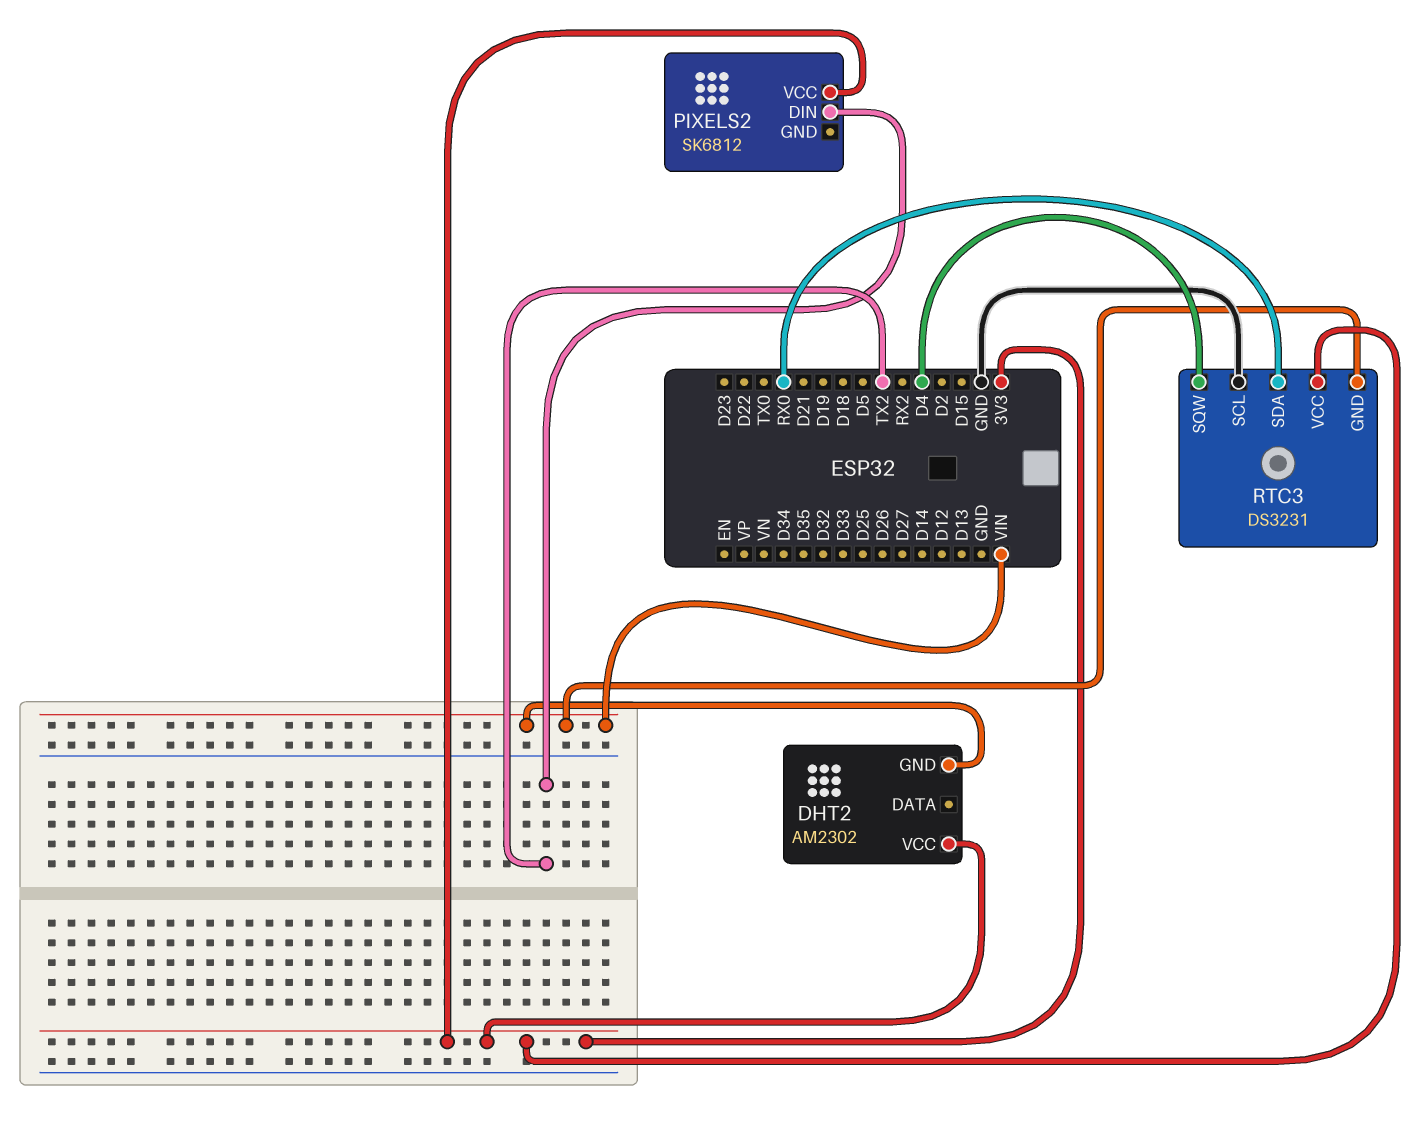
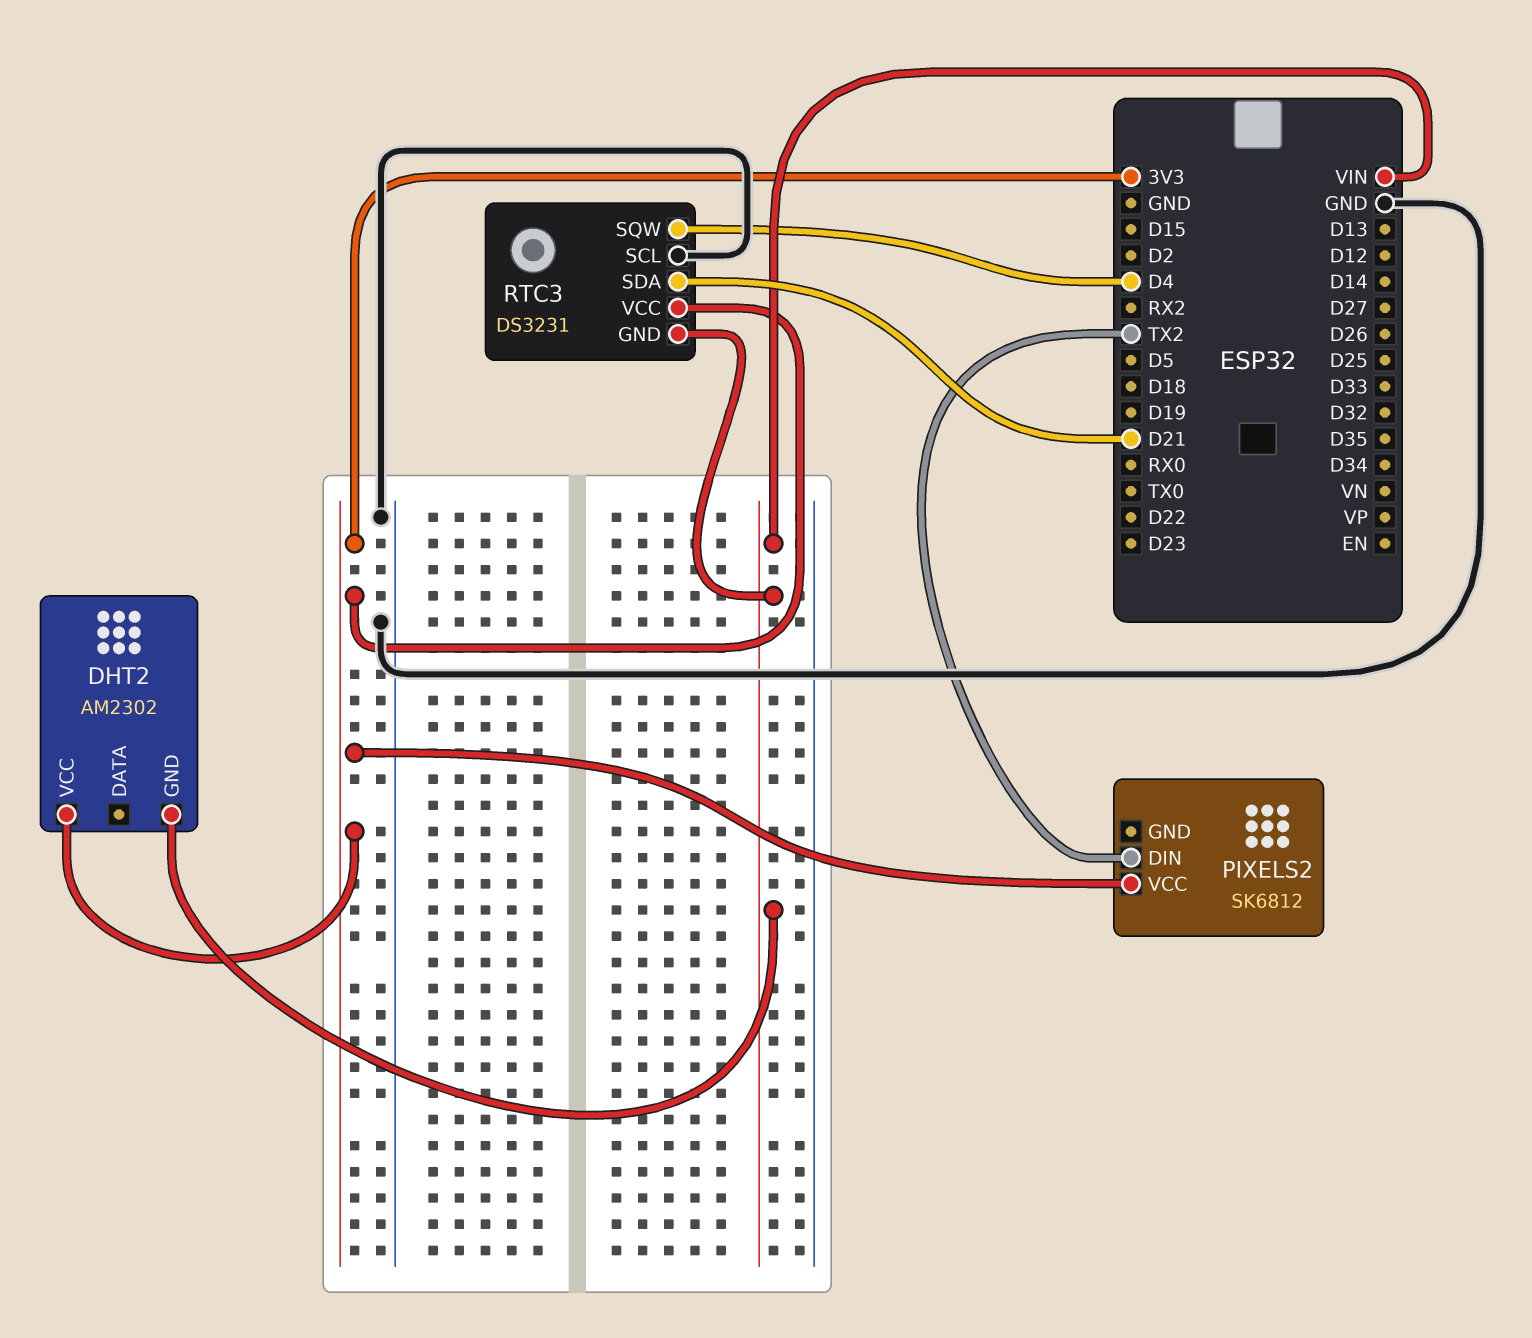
RTC3 pin SDA: RX0 -> D21

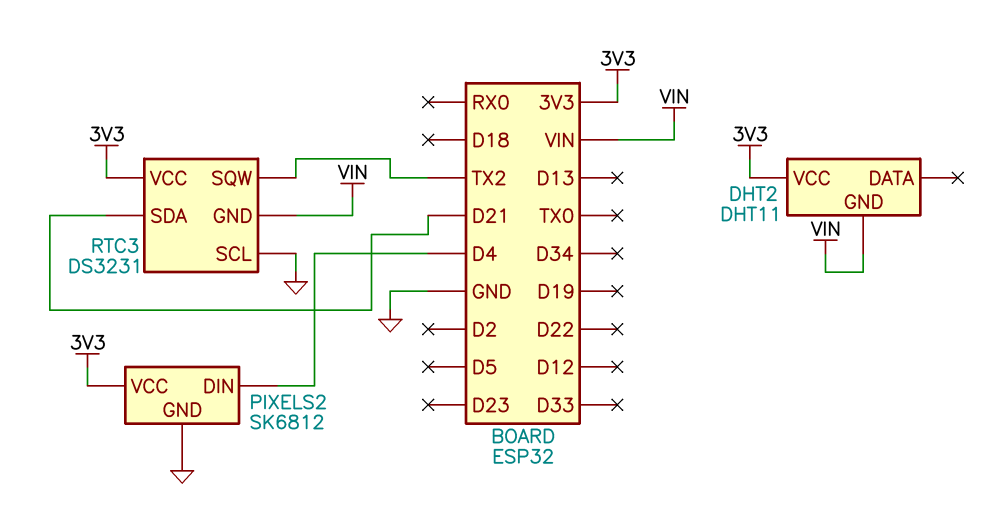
DHT2: AM2302 -> DHT11
PIXELS2 pin DIN: TX2 -> D4
PIXELS2 pin GND: none -> GND
RTC3 pin SQW: D4 -> TX2

